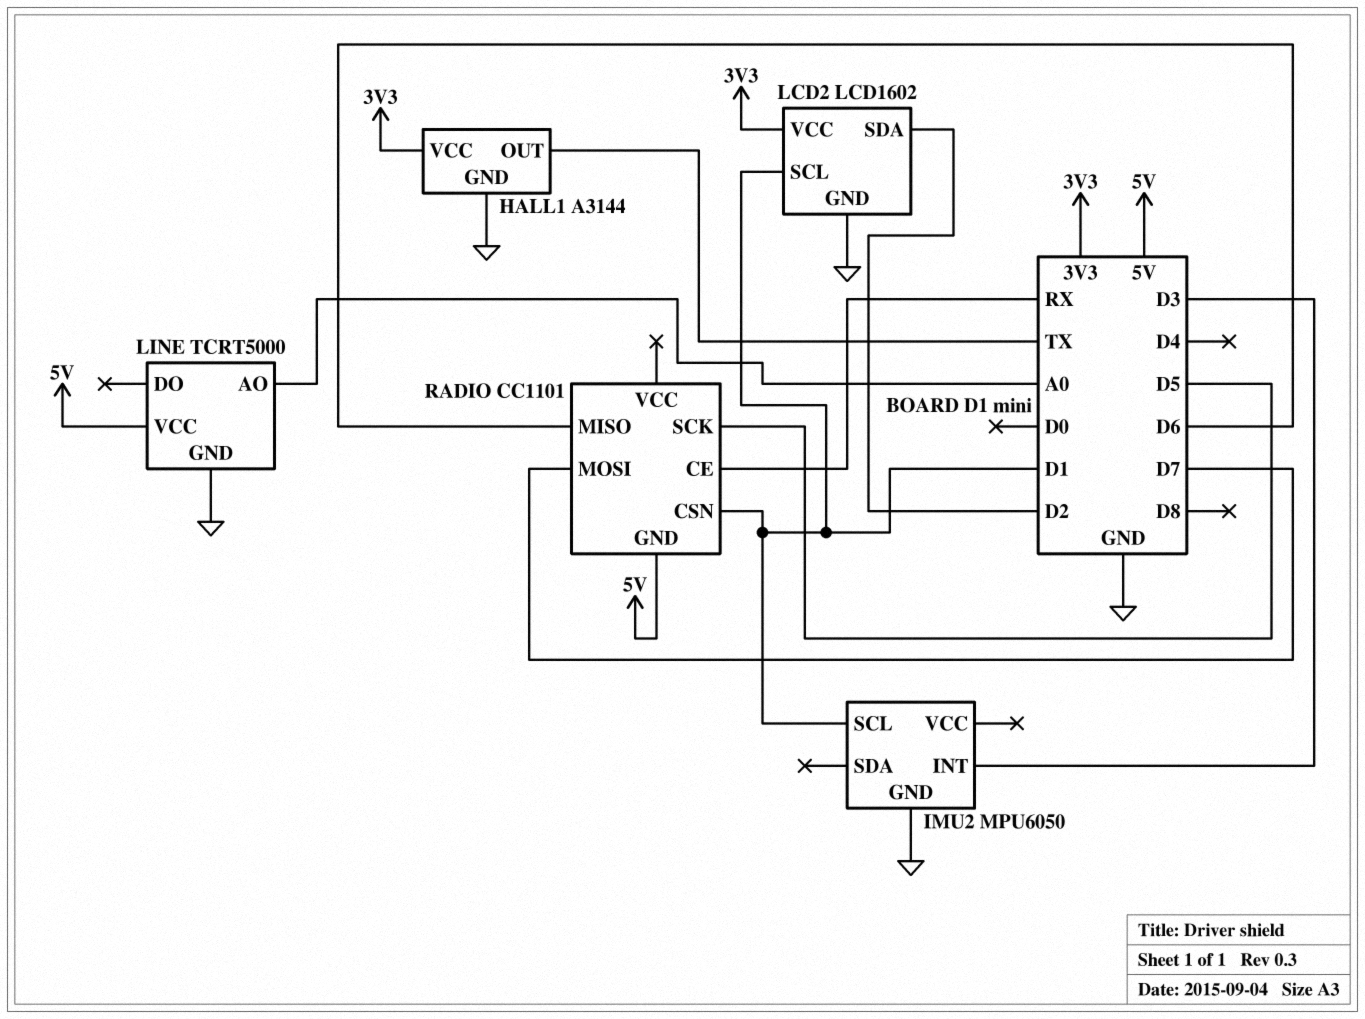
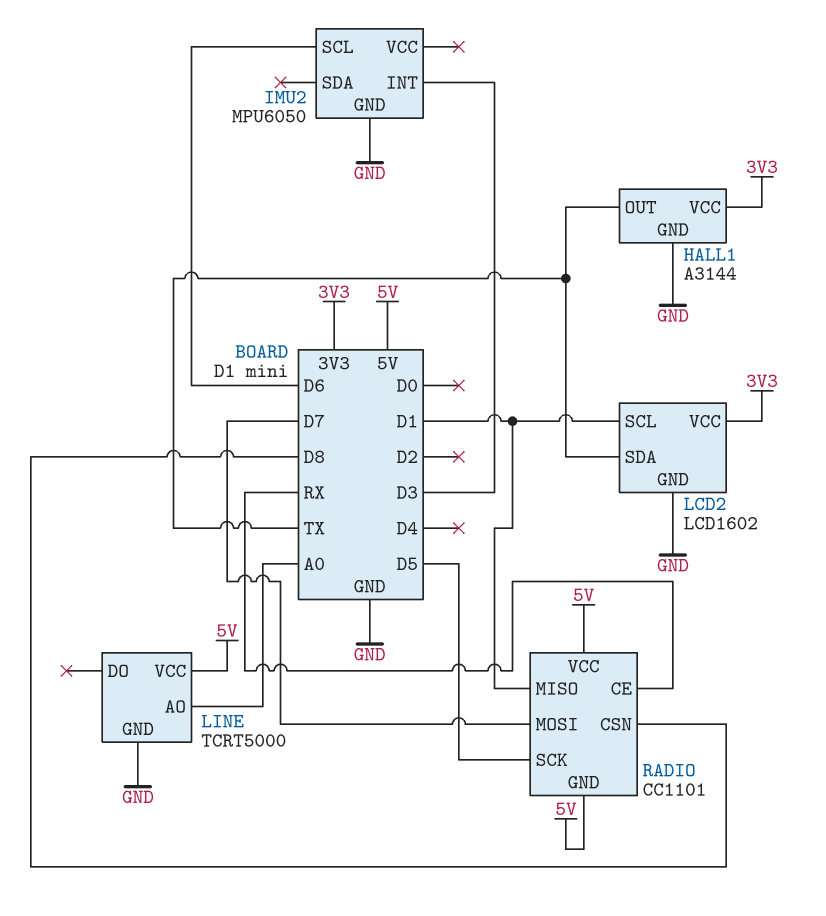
IMU2 pin SCL: D1 -> D6
LCD2 pin SDA: D2 -> TX
RADIO pin CSN: D1 -> D8
RADIO pin MISO: D6 -> D1
RADIO pin VCC: none -> 5V

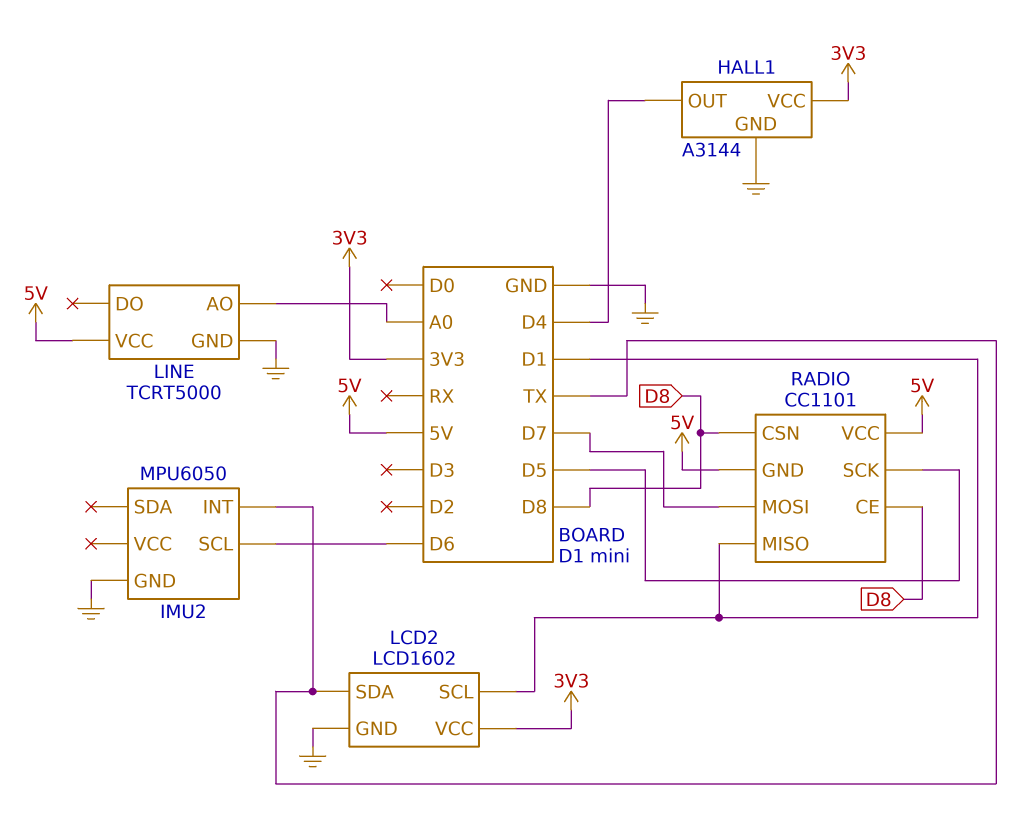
HALL1 pin OUT: TX -> D4
IMU2 pin INT: D3 -> TX
RADIO pin CE: RX -> D8

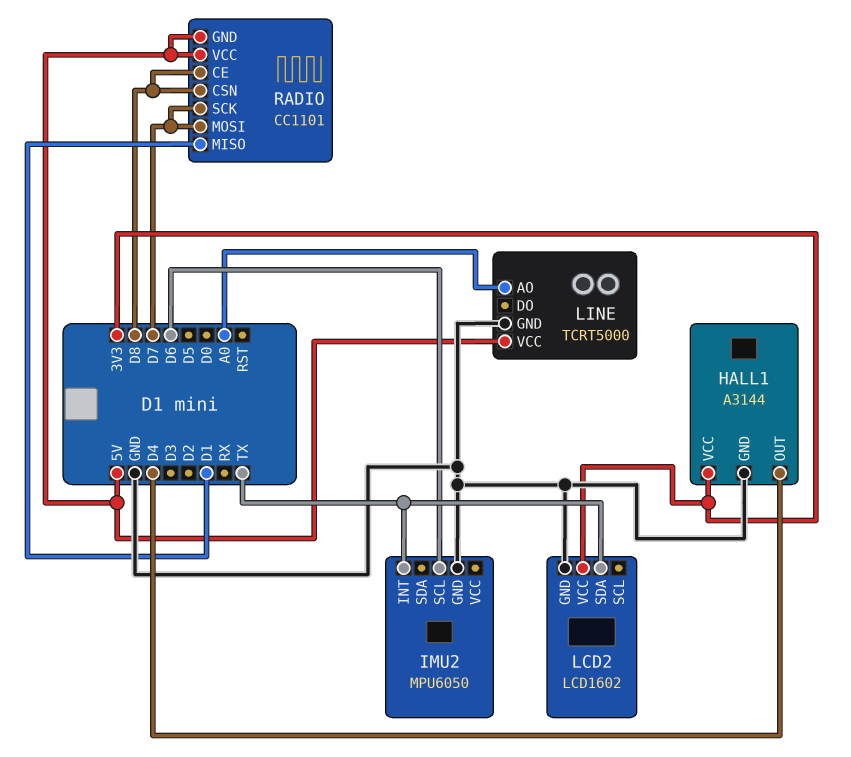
LCD2 pin SCL: D1 -> none
RADIO pin SCK: D5 -> D7

